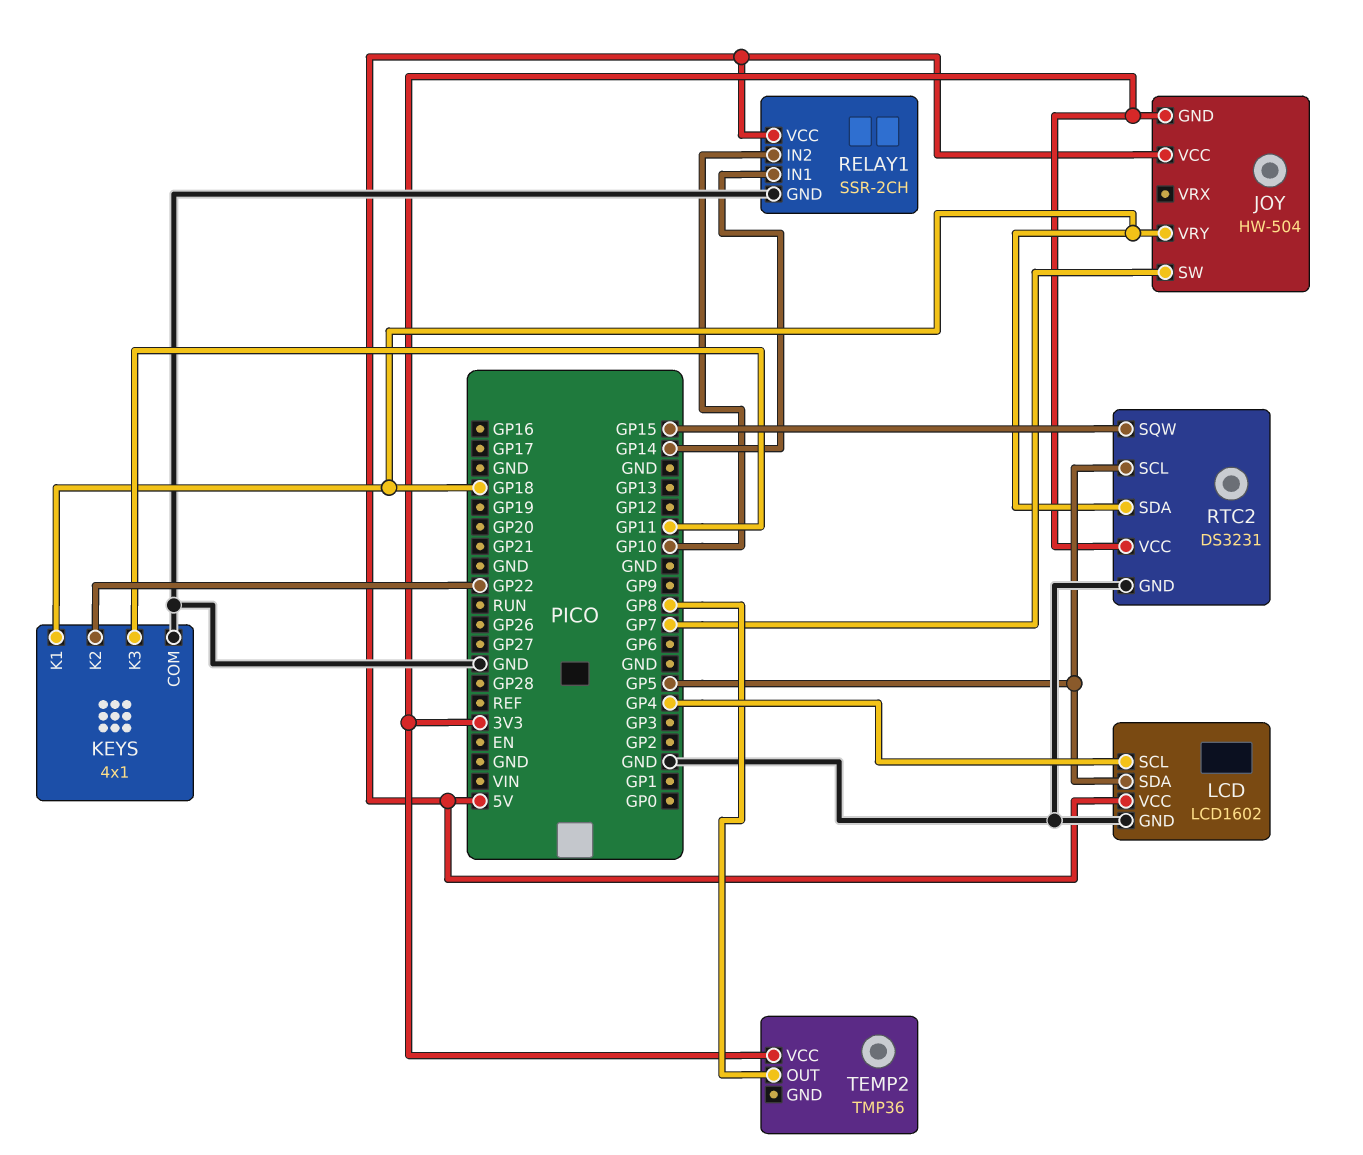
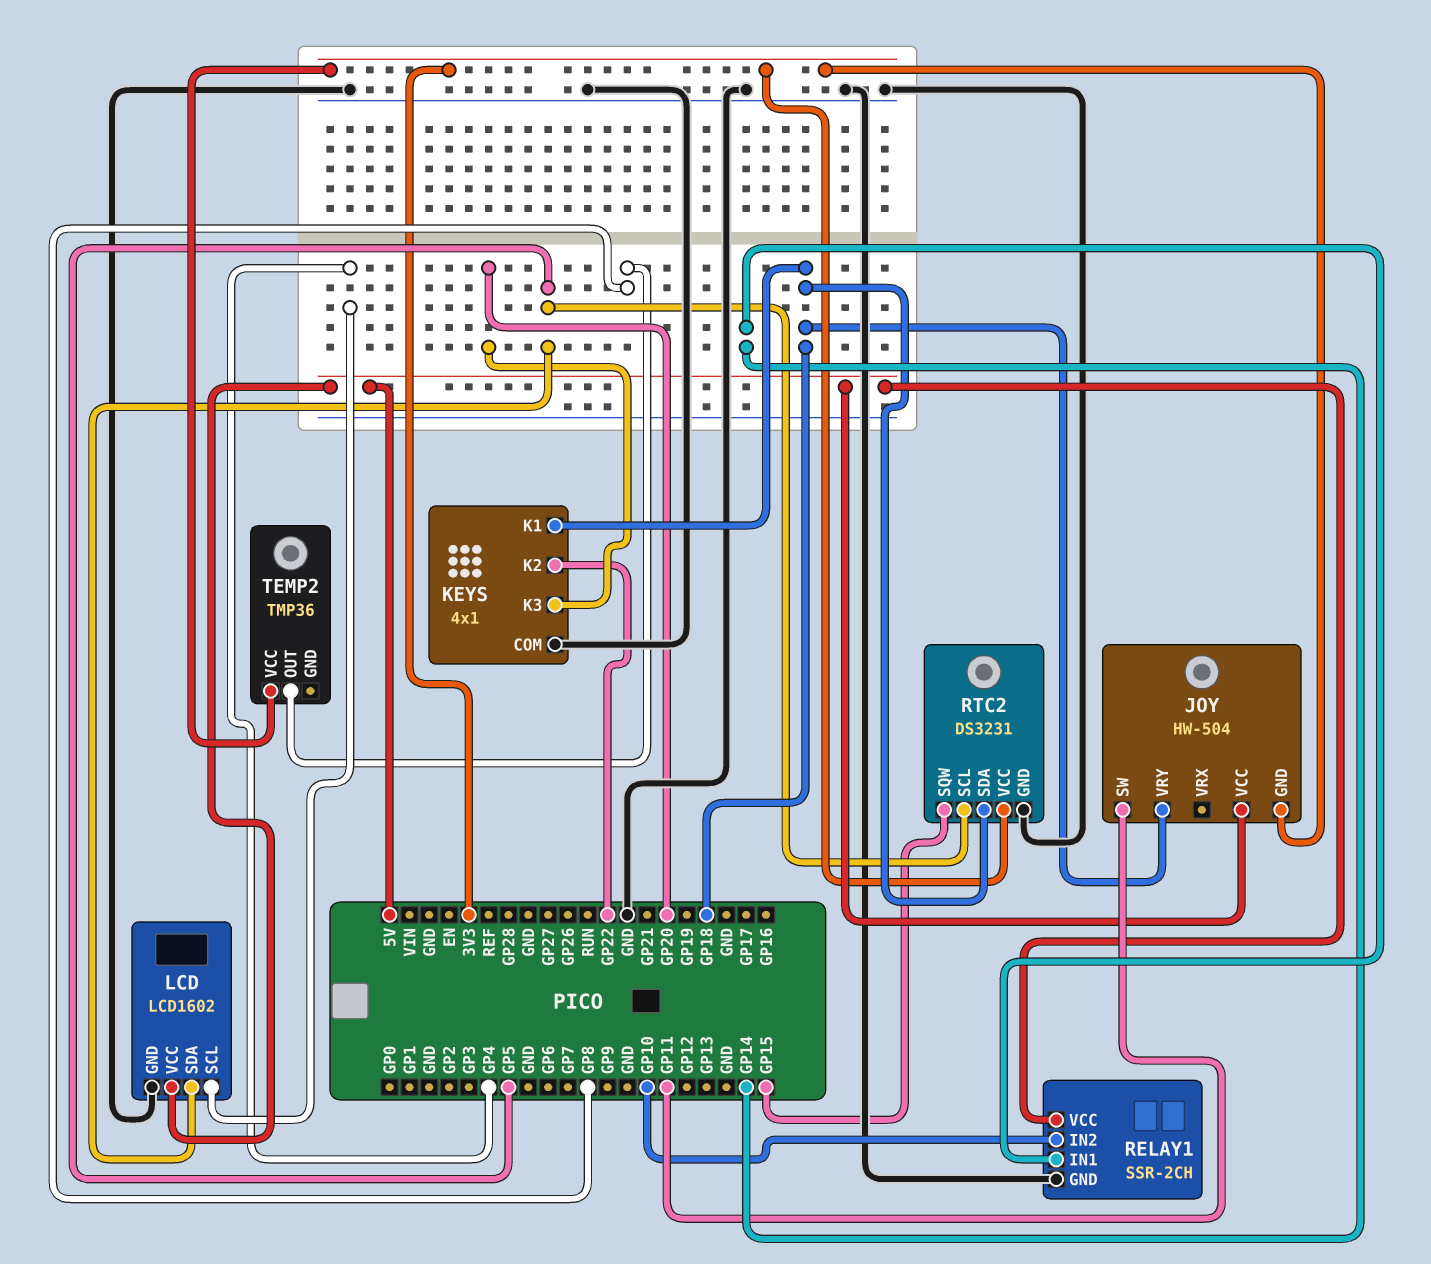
JOY pin SW: GP7 -> GP11
KEYS pin K3: GP11 -> GP20

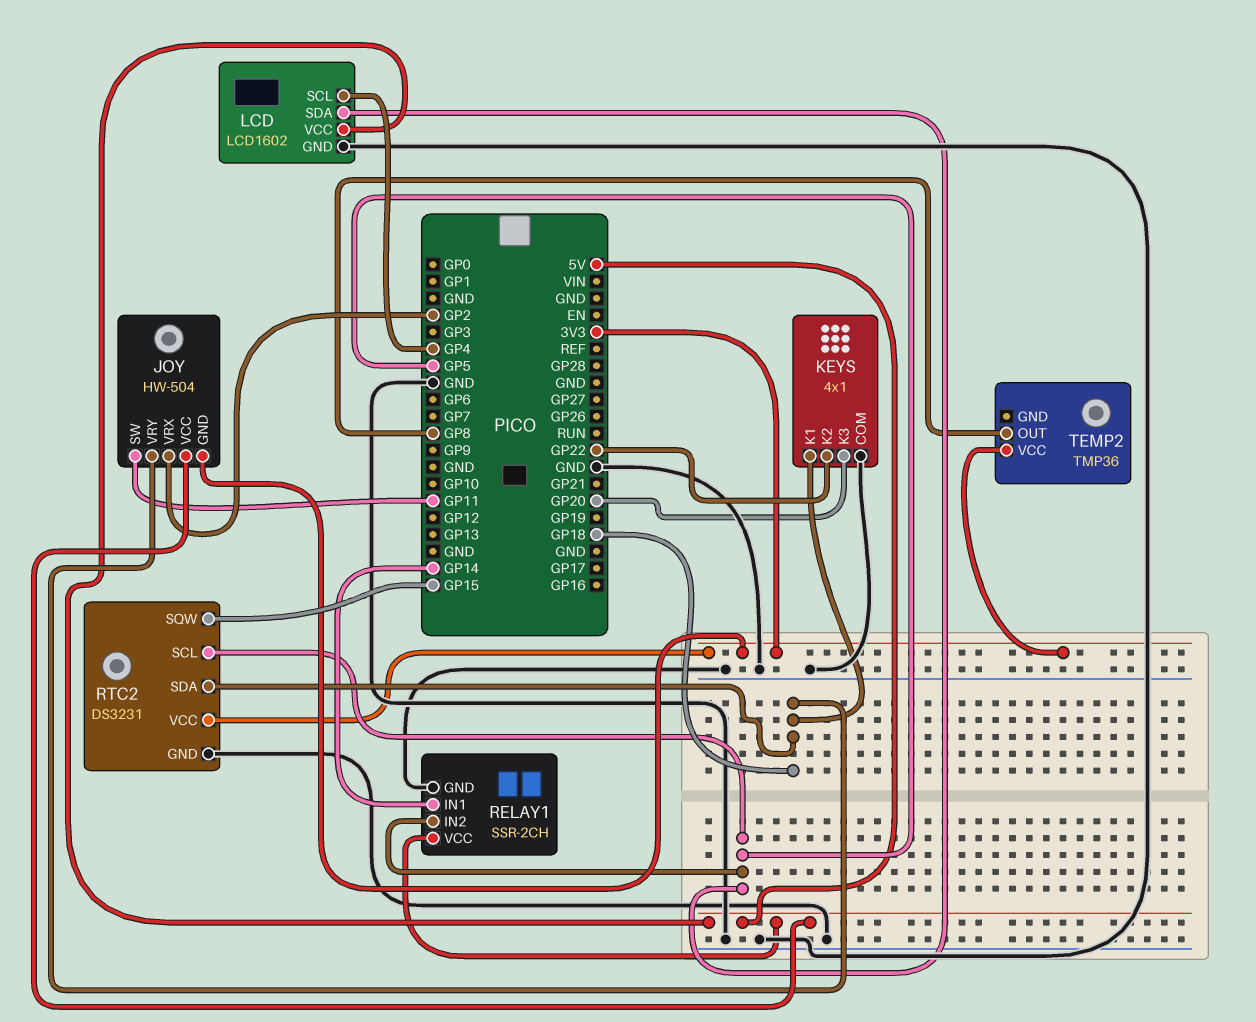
JOY pin VRX: none -> GP2
RELAY1 pin IN2: GP10 -> GP5

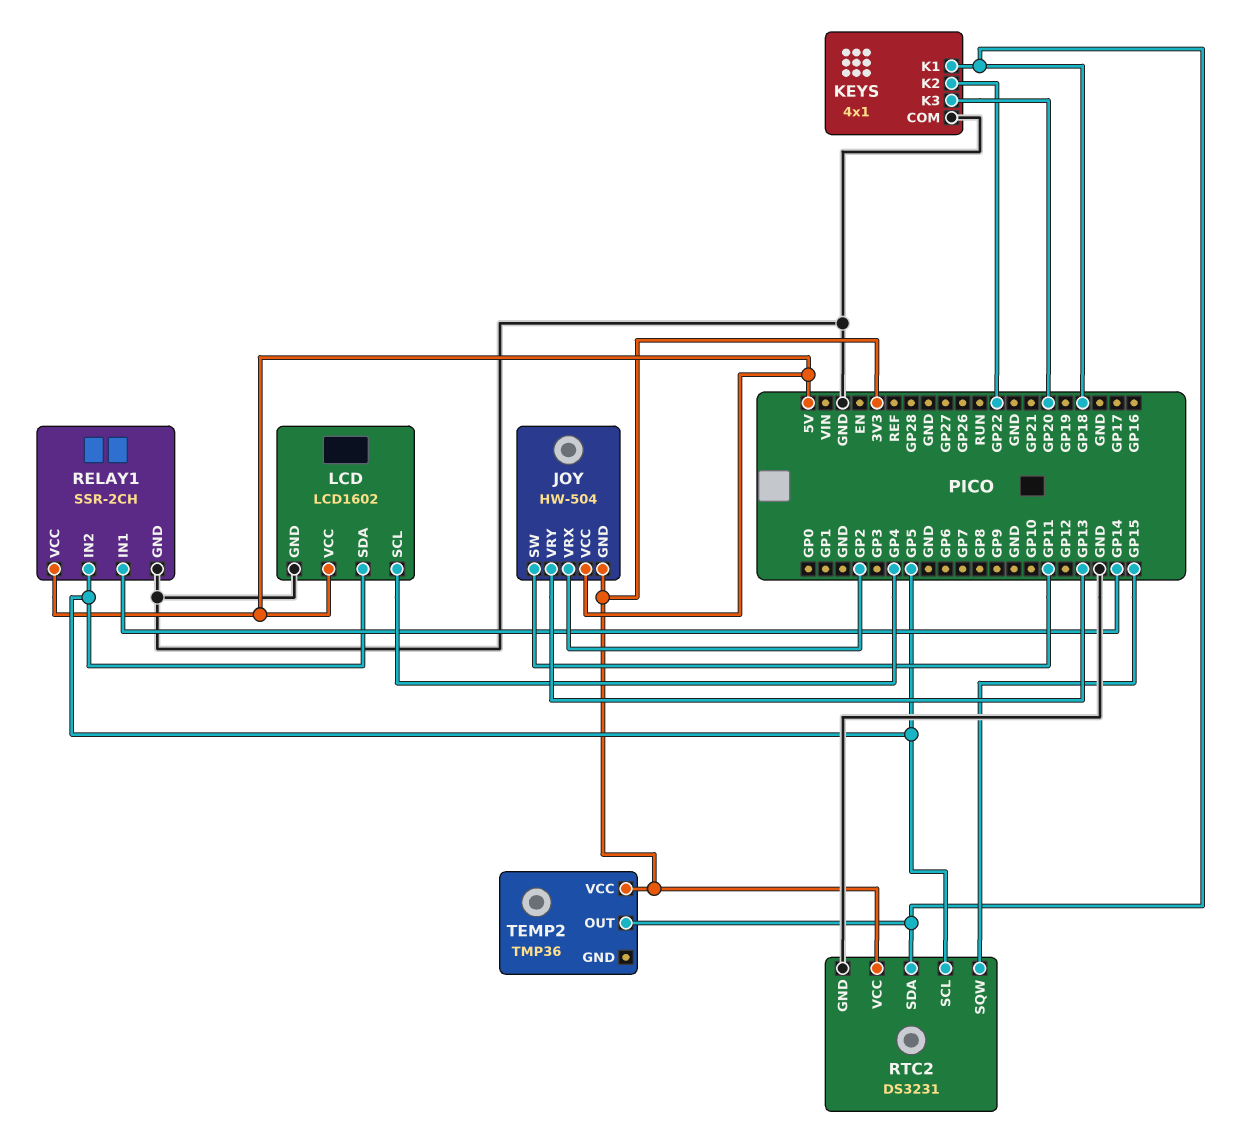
JOY pin VRY: GP18 -> GP13
TEMP2 pin OUT: GP8 -> GP18

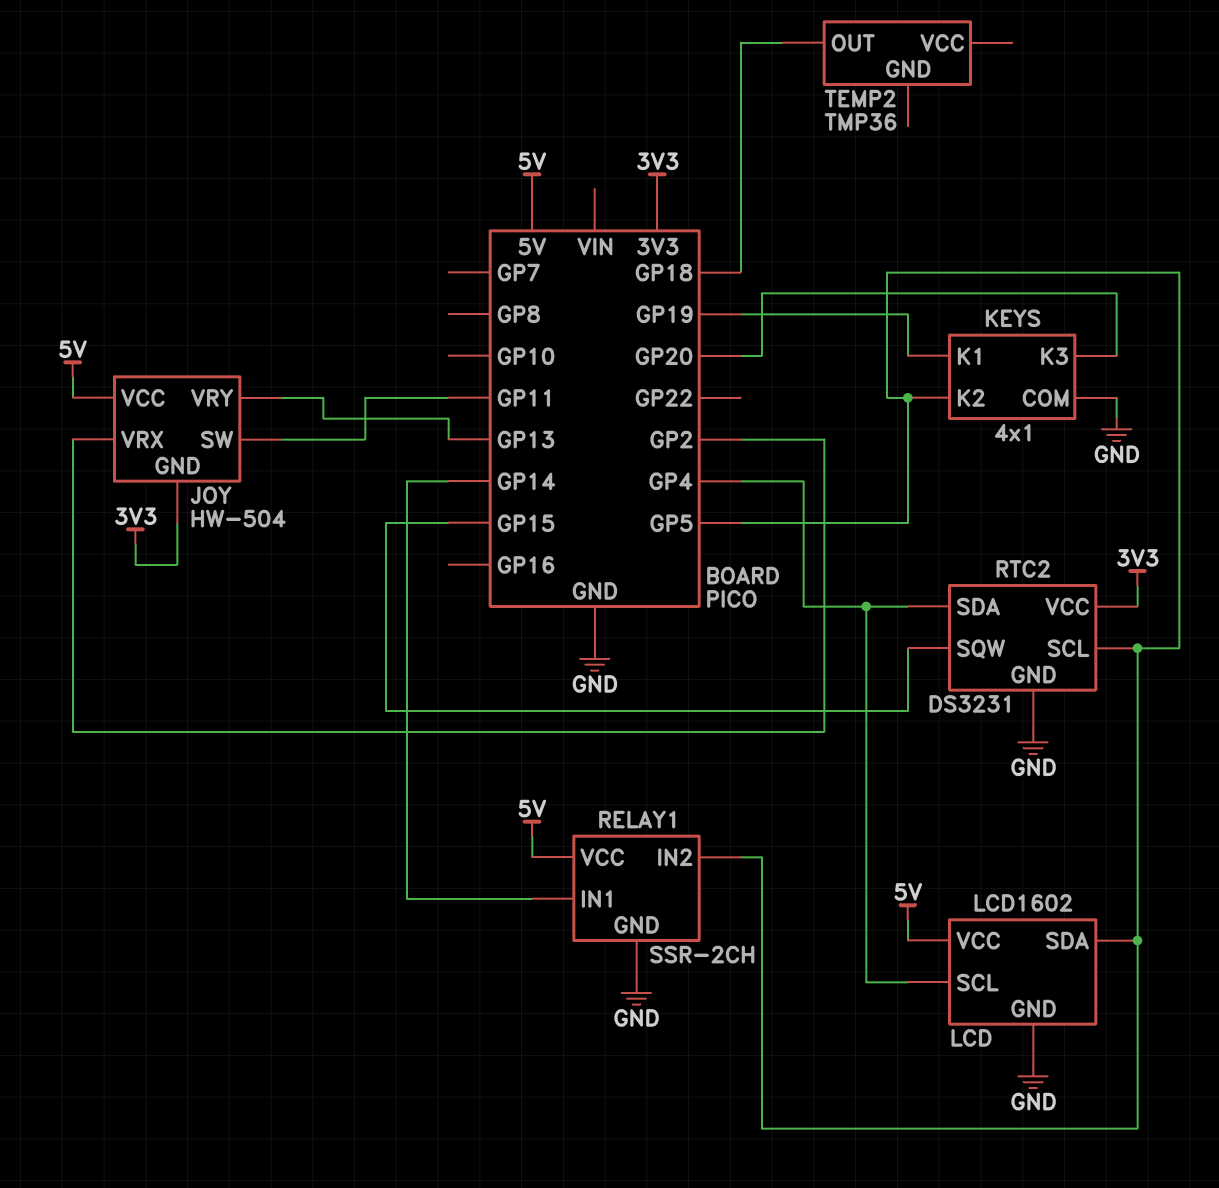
KEYS pin K1: GP18 -> GP19
KEYS pin K2: GP22 -> GP5
RTC2 pin SDA: GP18 -> GP4
TEMP2 pin VCC: 3V3 -> none

